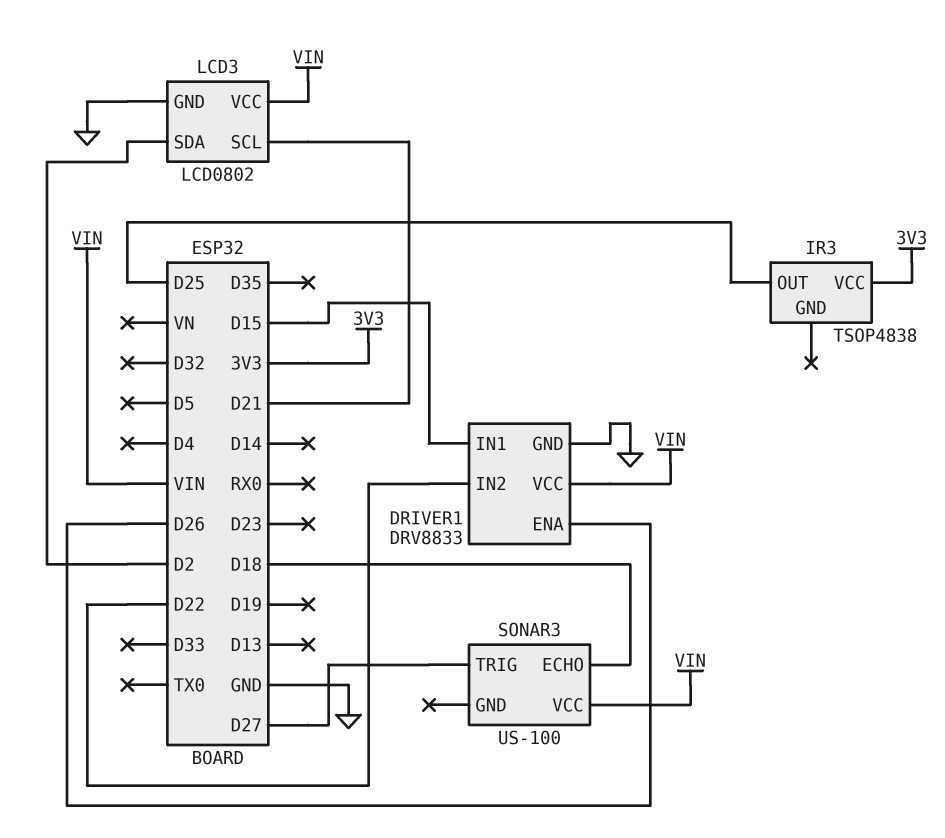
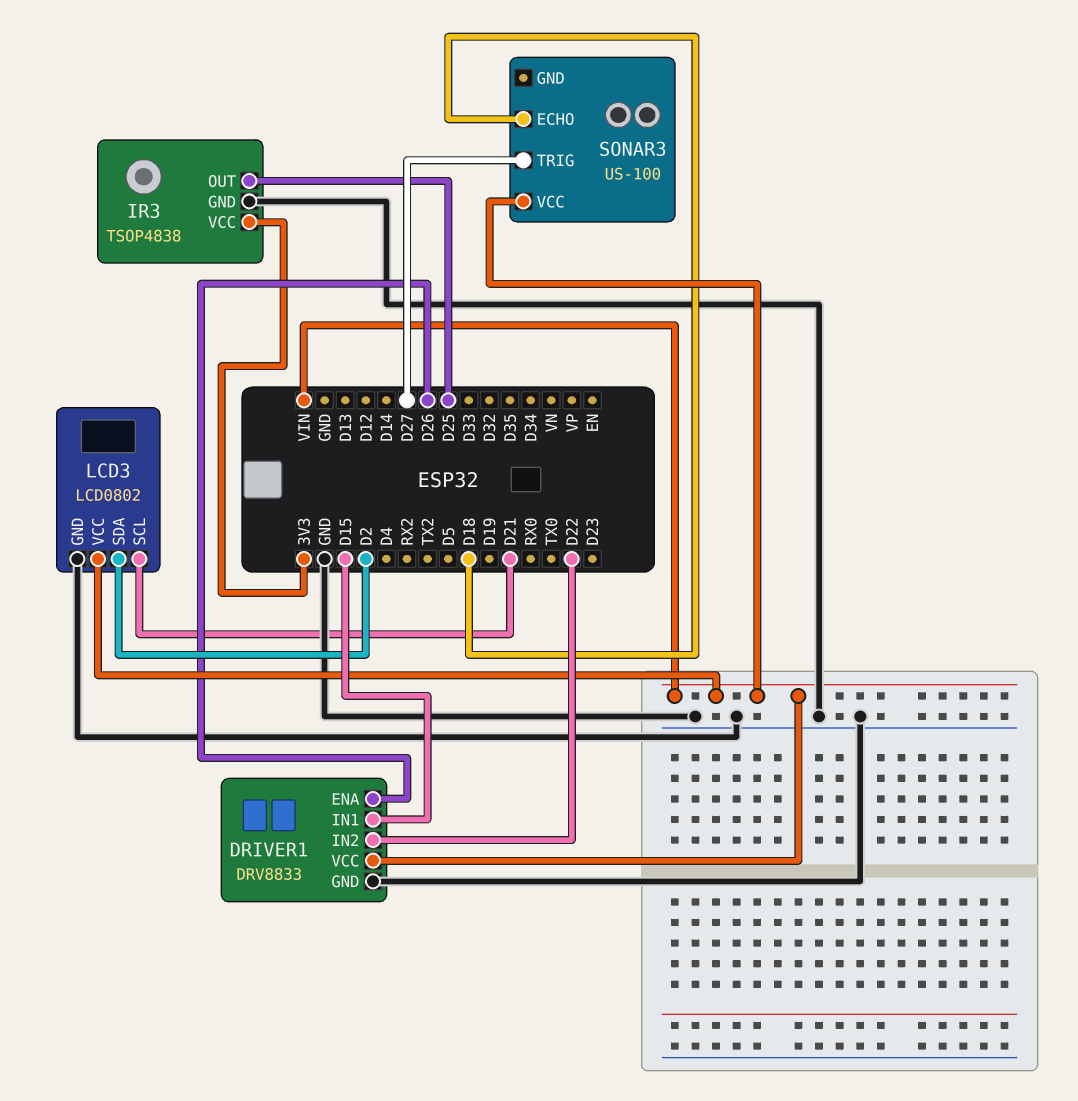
IR3 pin GND: none -> GND

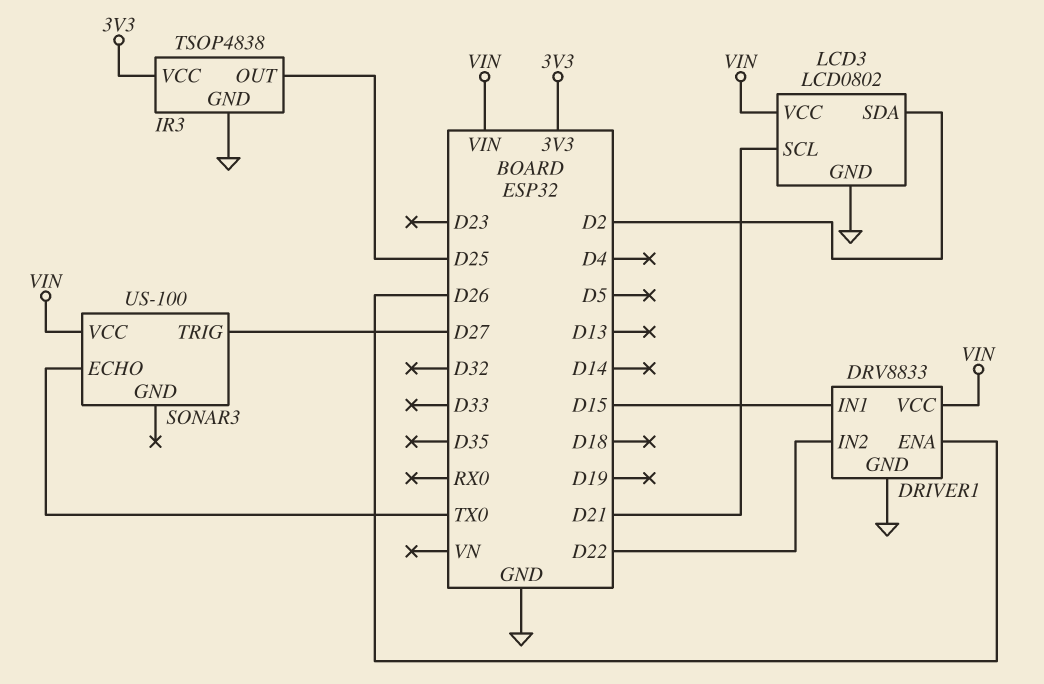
SONAR3 pin ECHO: D18 -> TX0

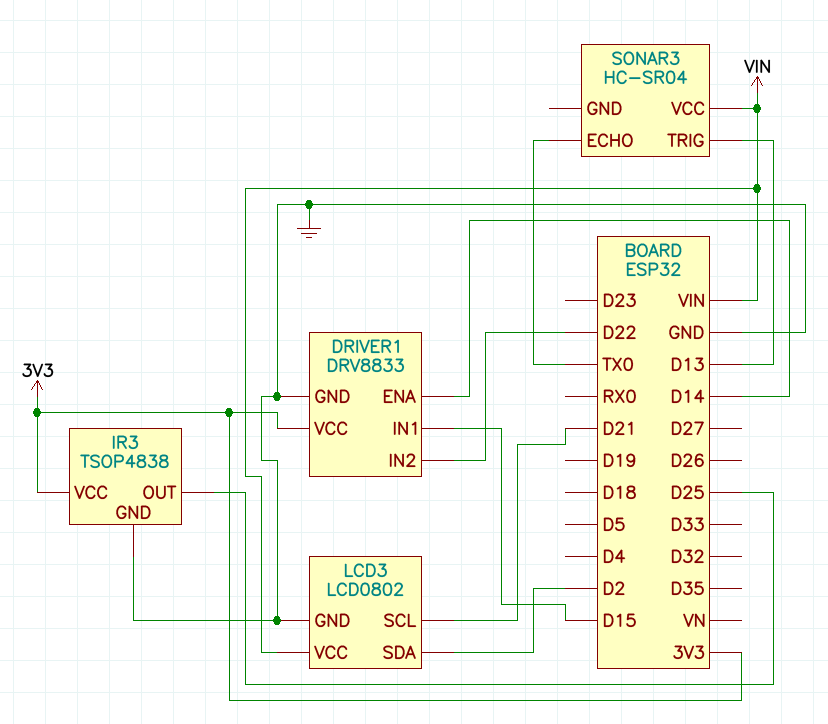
DRIVER1 pin ENA: D26 -> D14
DRIVER1 pin VCC: VIN -> 3V3
SONAR3: US-100 -> HC-SR04
SONAR3 pin TRIG: D27 -> D13

